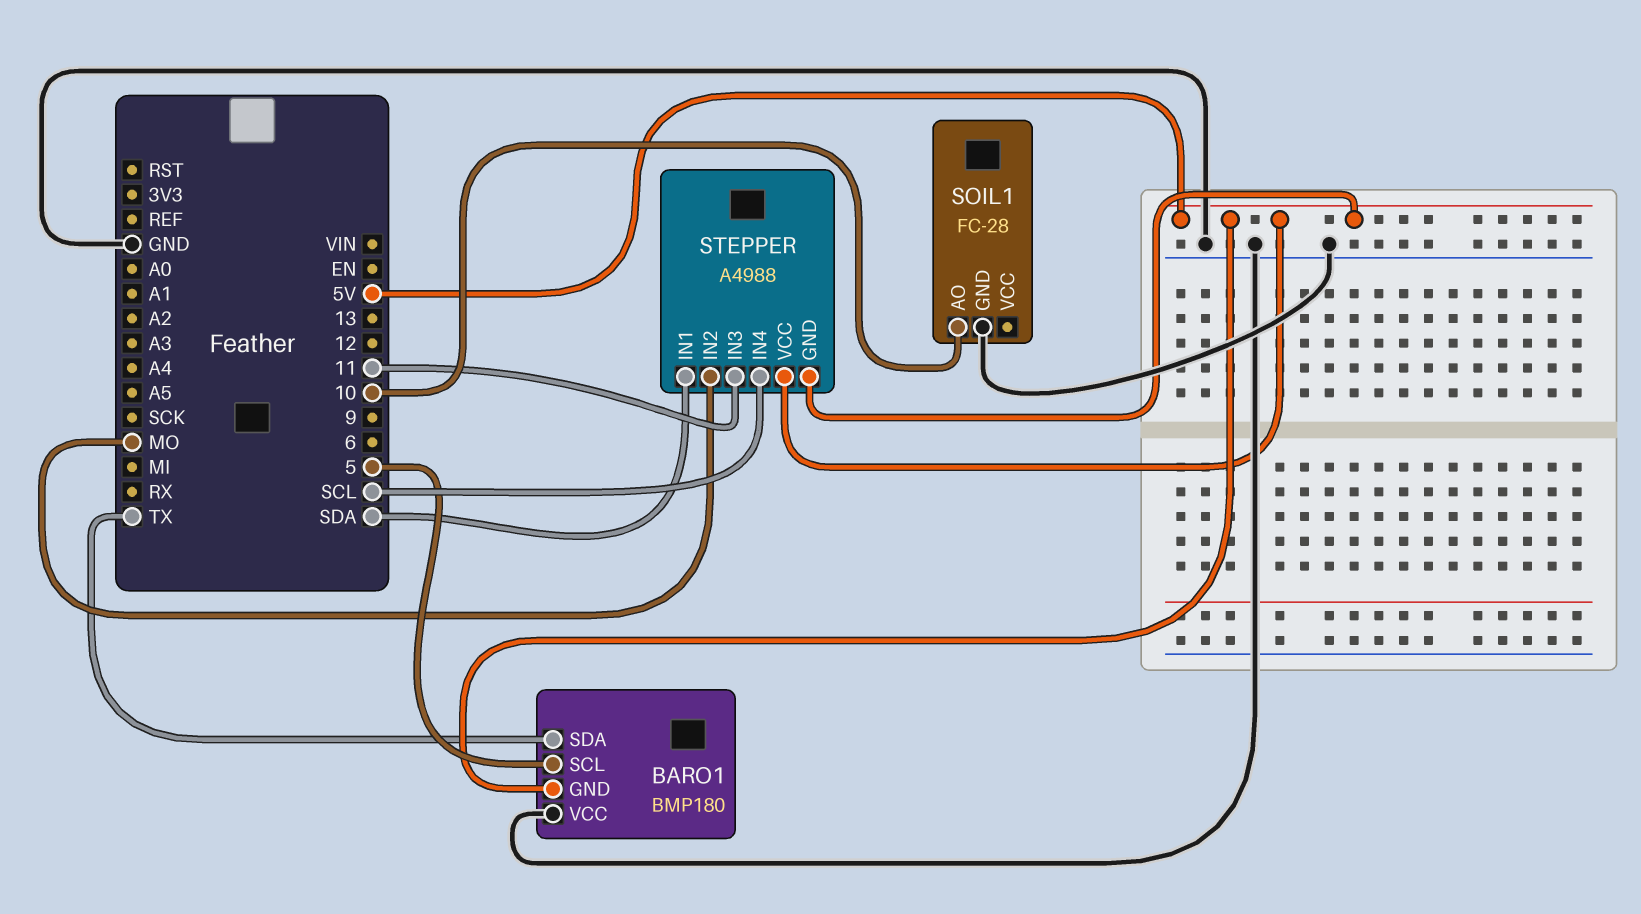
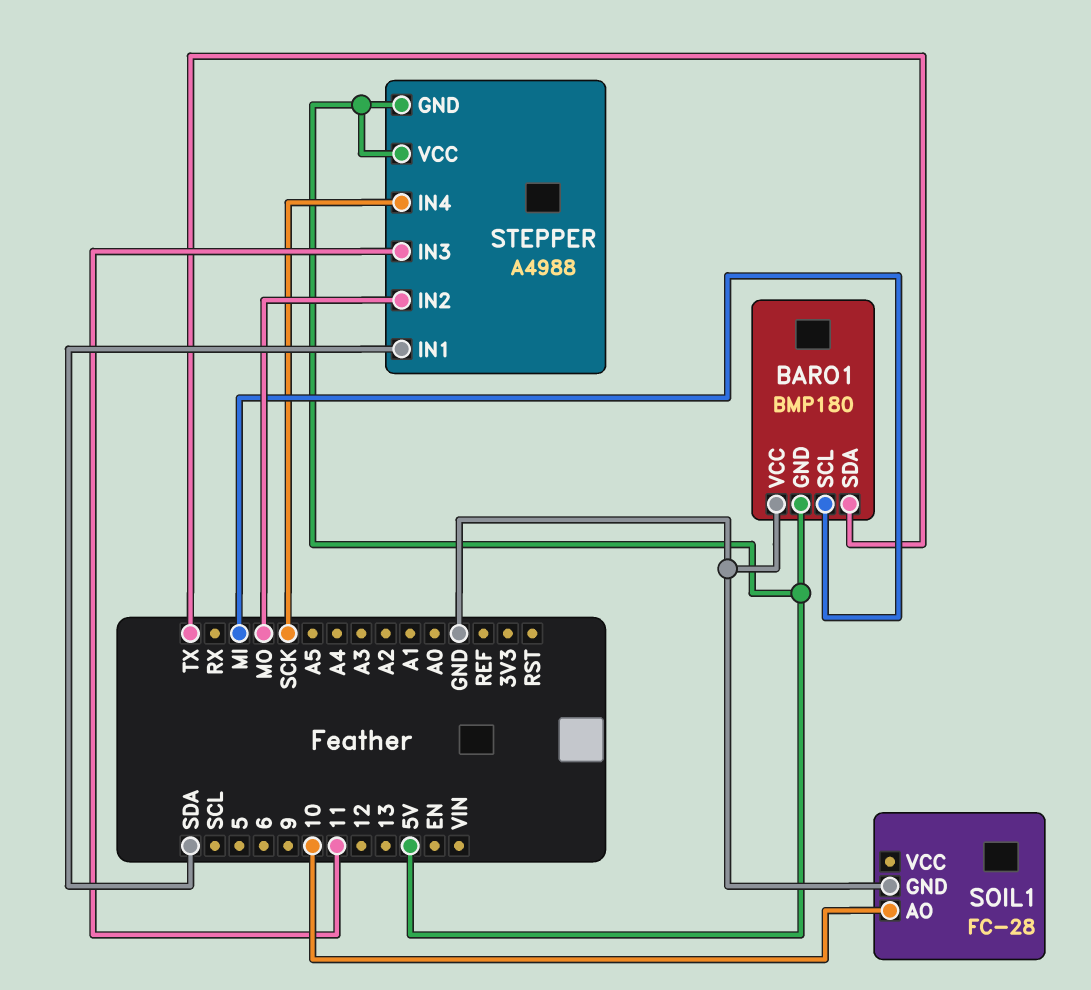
BARO1 pin SCL: 5 -> MI
STEPPER pin IN4: SCL -> SCK

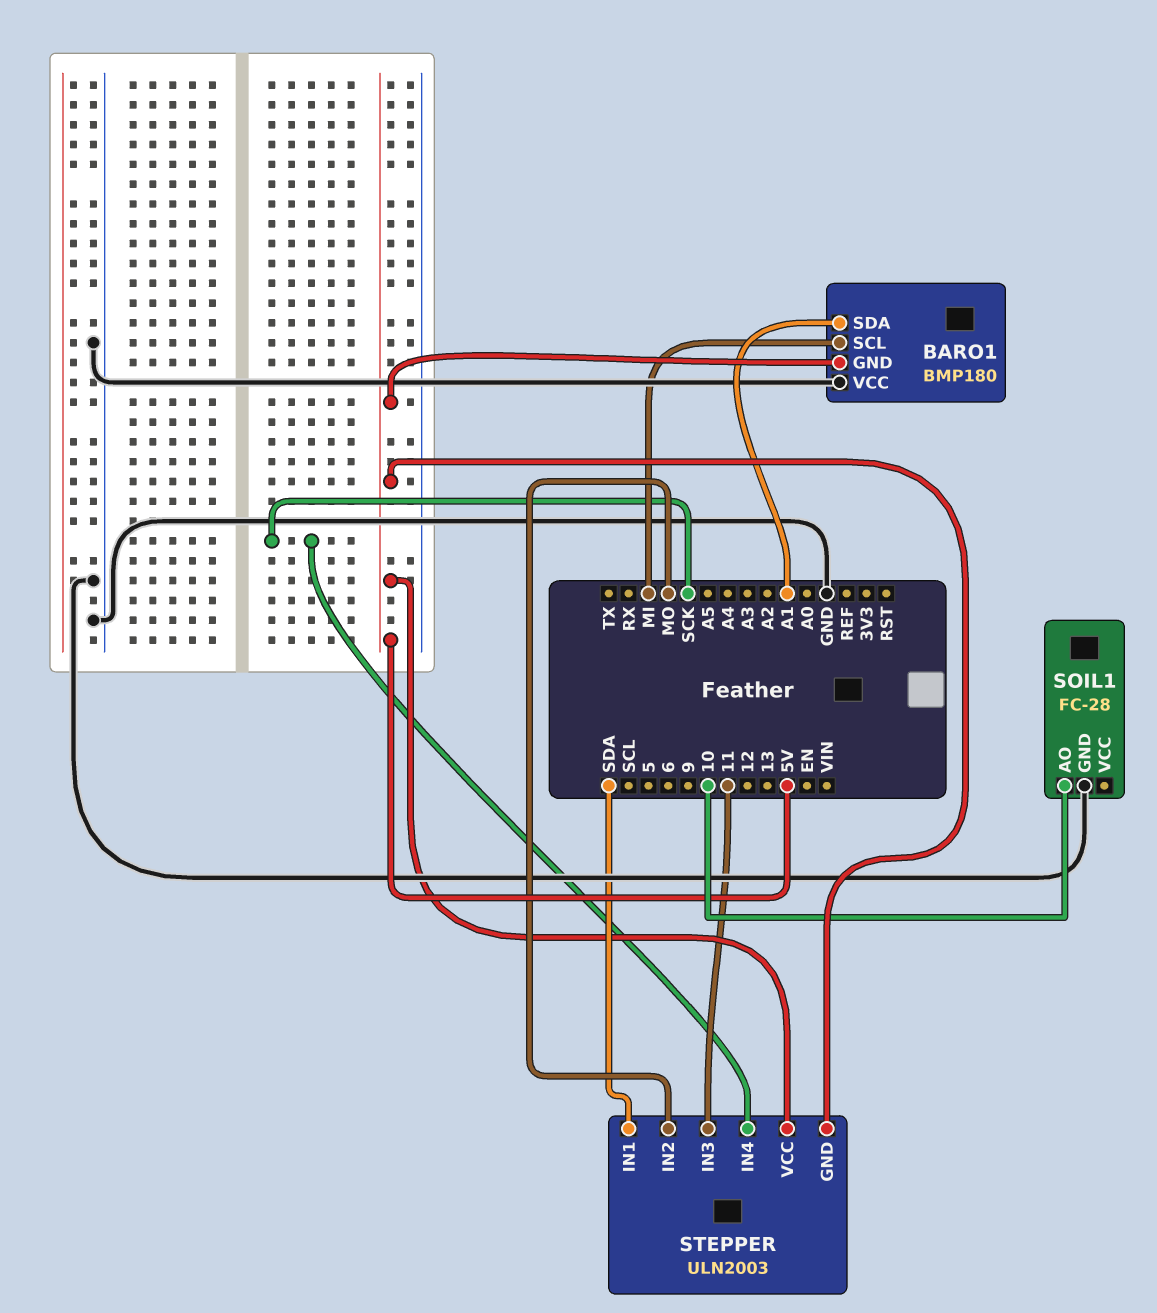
BARO1 pin SDA: TX -> A1
STEPPER: A4988 -> ULN2003

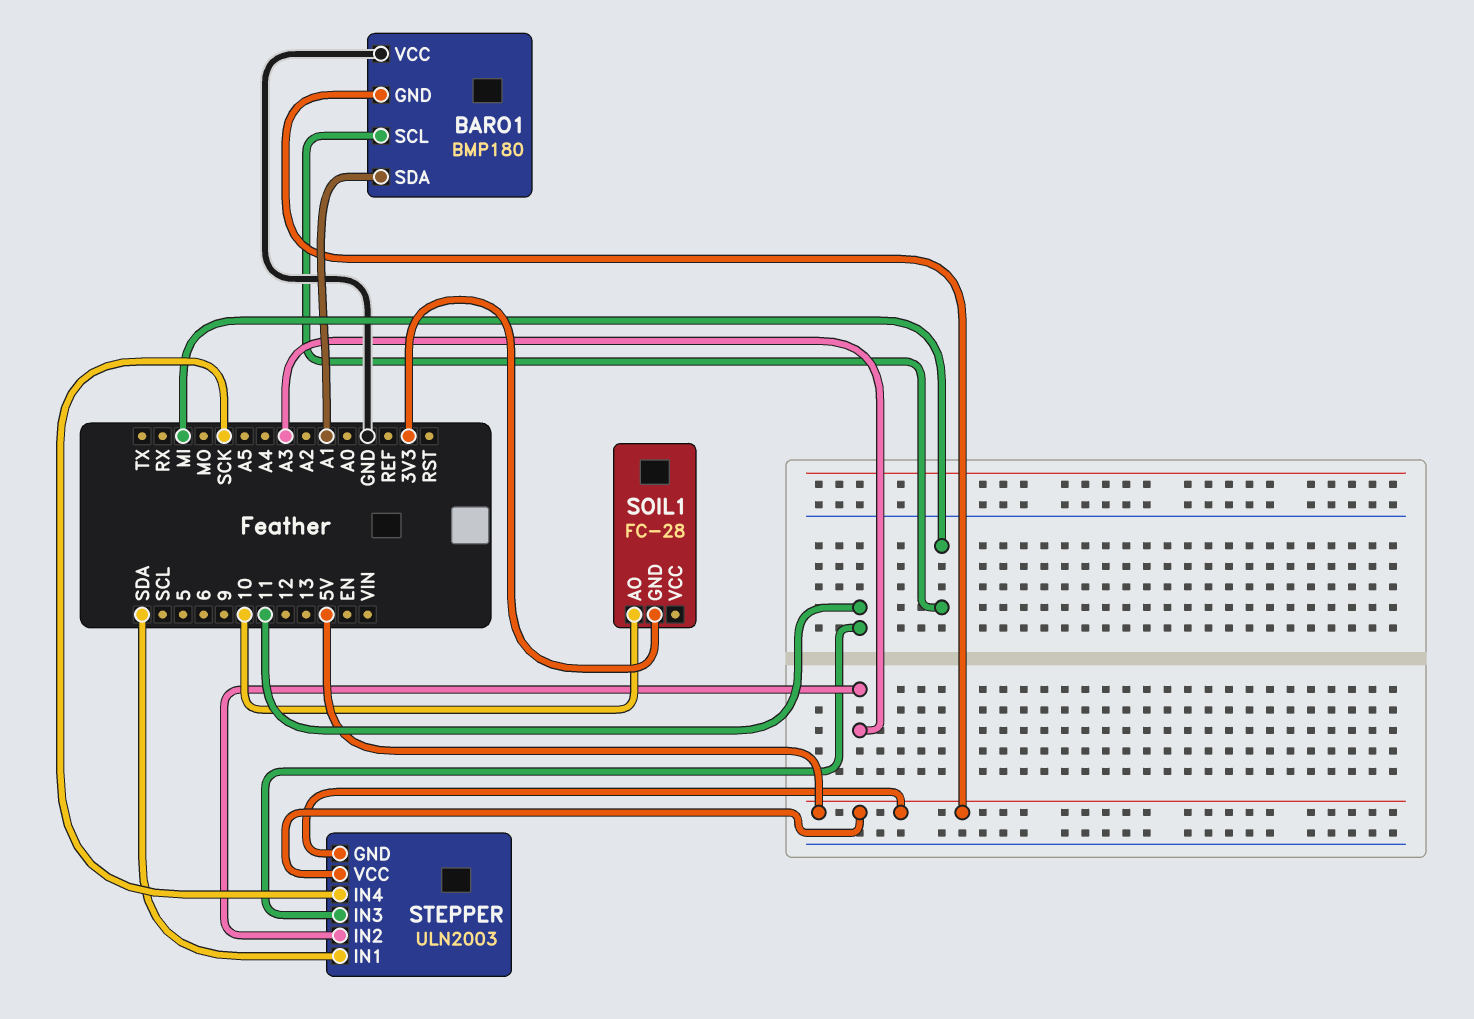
SOIL1 pin GND: GND -> 3V3
STEPPER pin IN2: MO -> A3

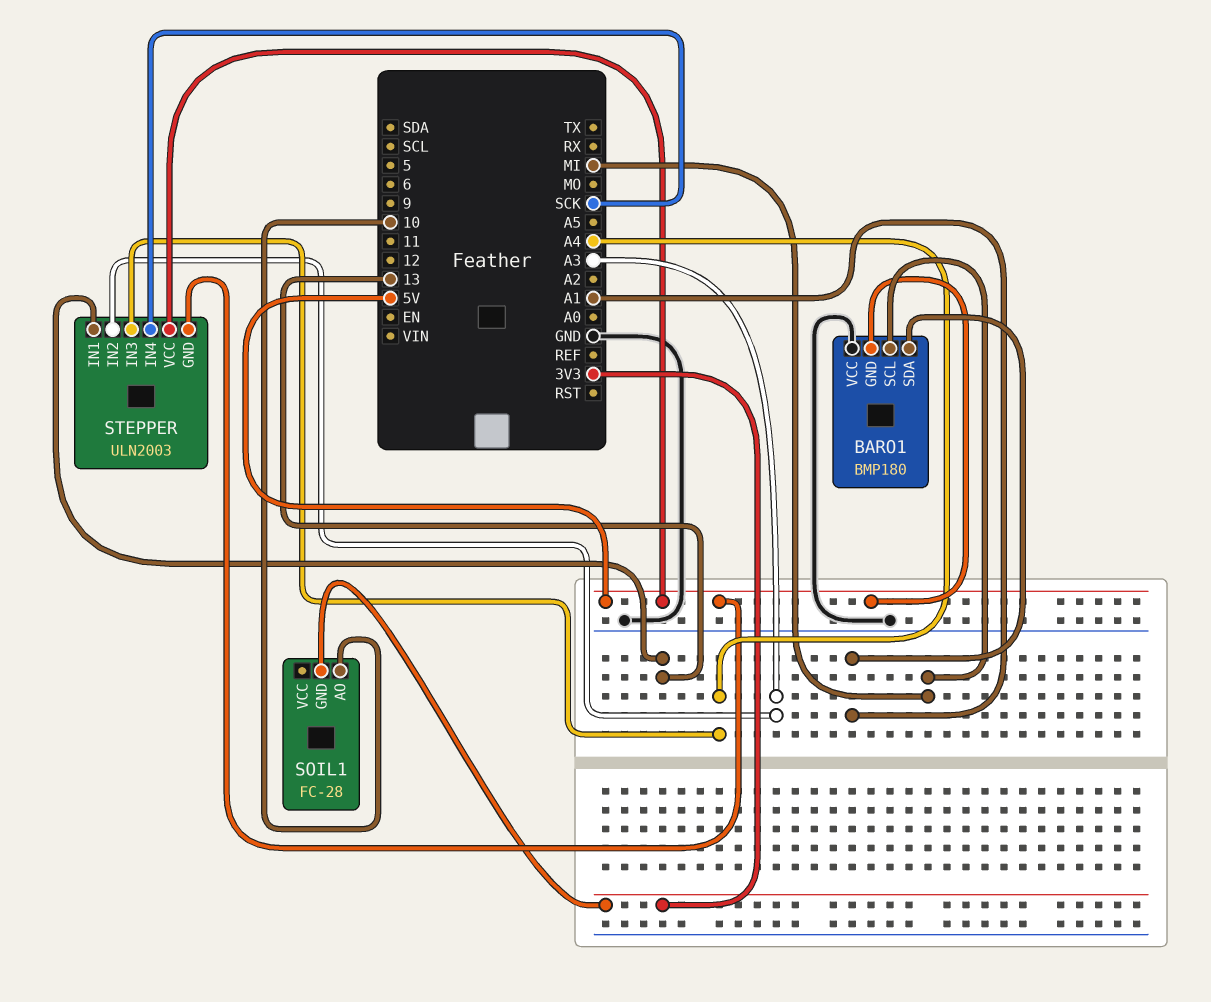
STEPPER pin IN1: SDA -> 13
STEPPER pin IN3: 11 -> A4

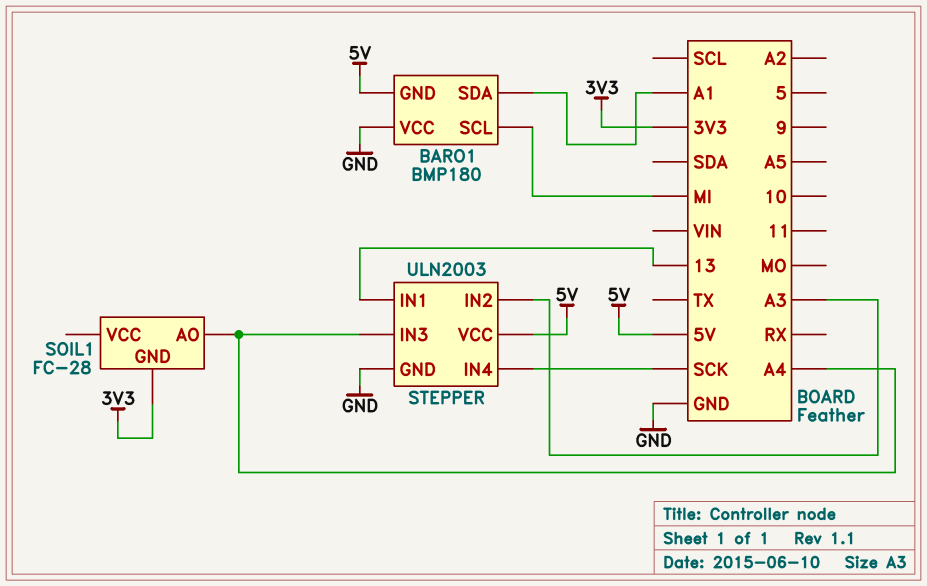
SOIL1 pin AO: 10 -> A4
STEPPER pin GND: 5V -> GND

